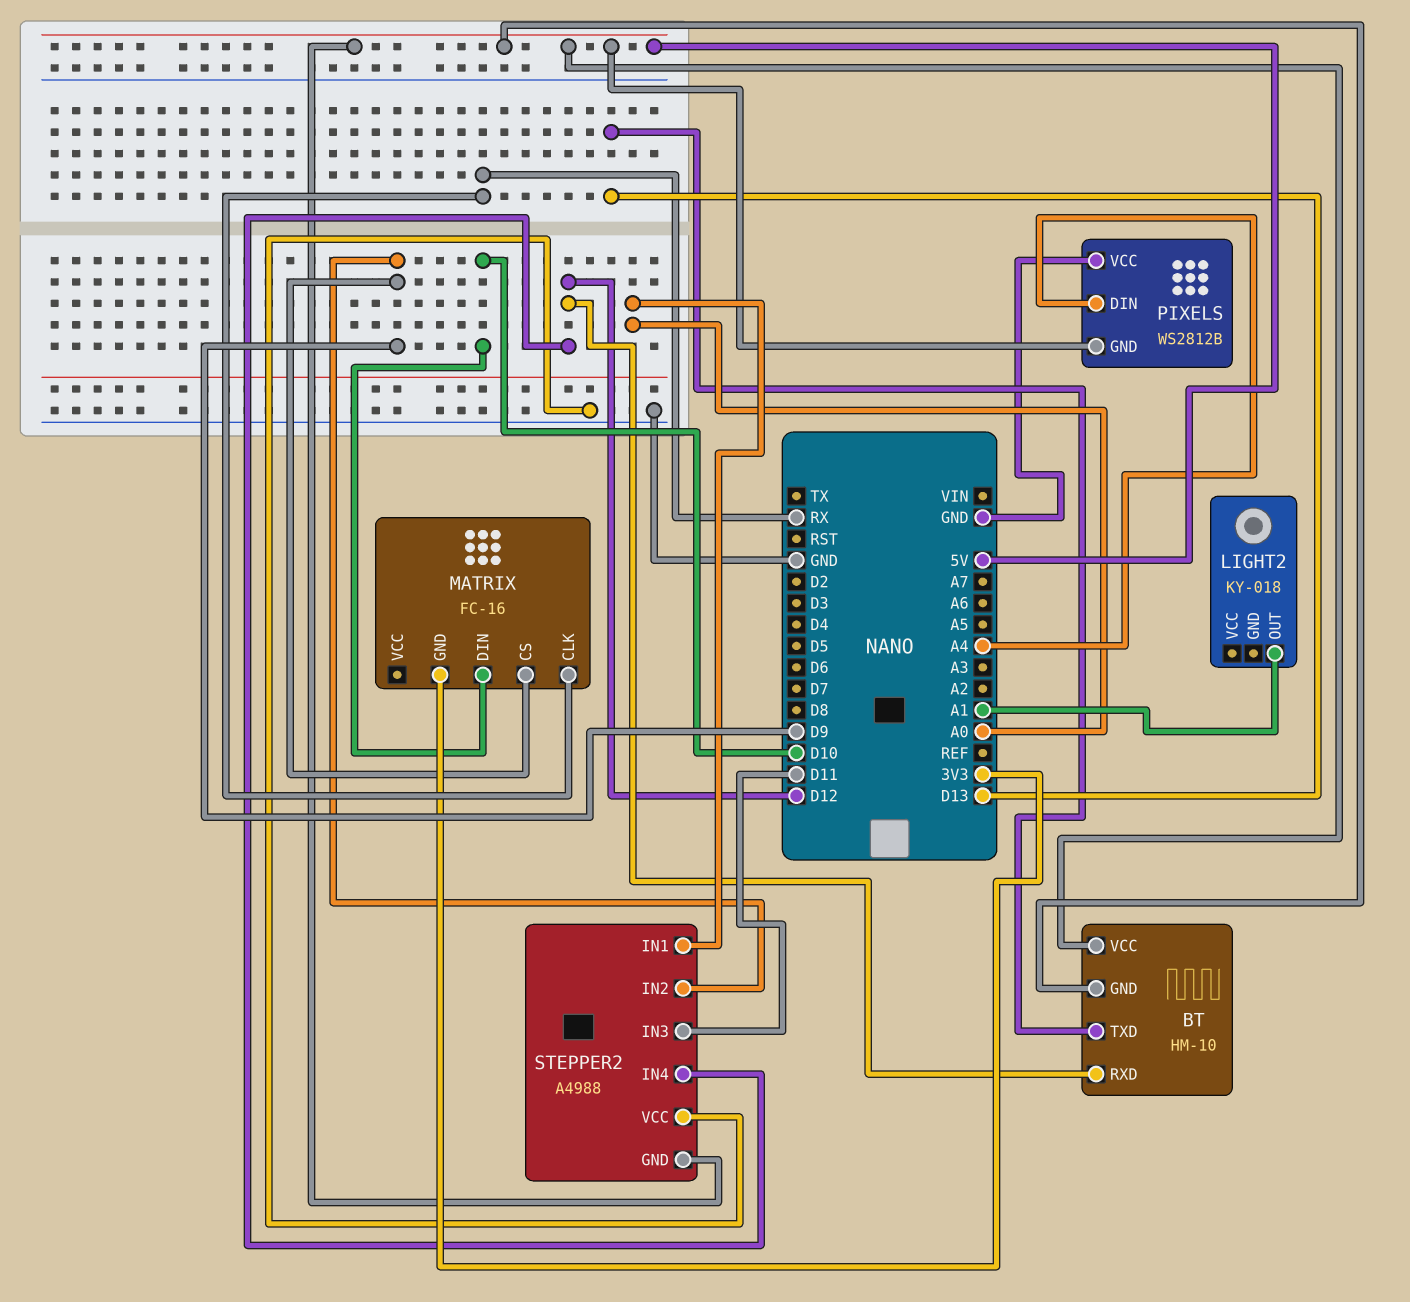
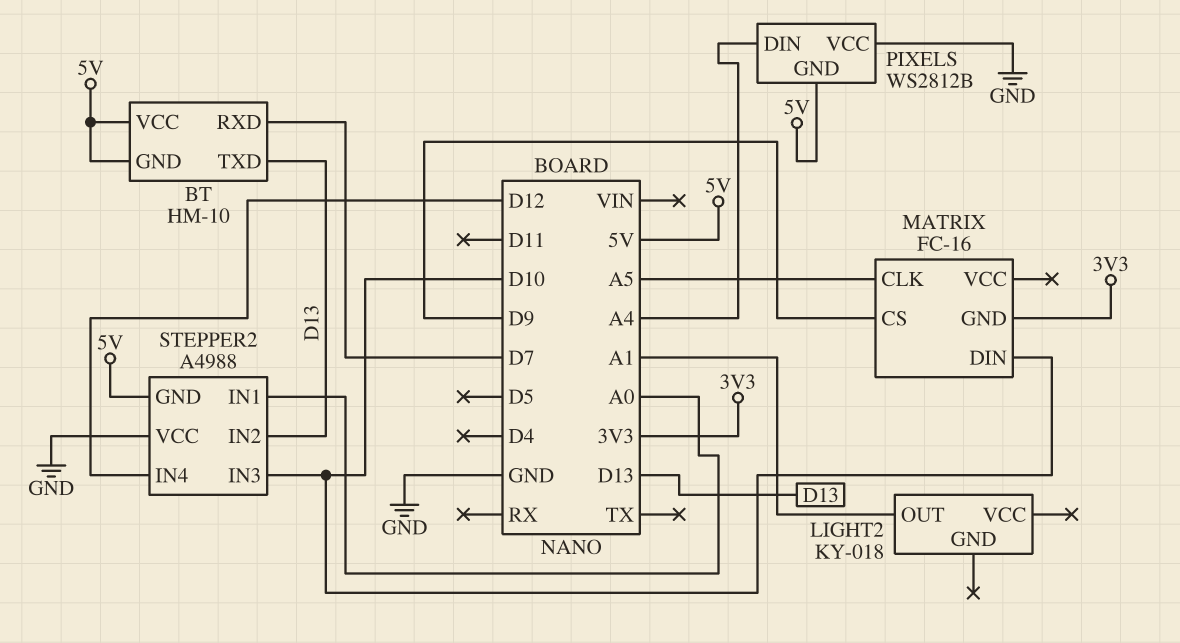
BT pin RXD: D12 -> D7
MATRIX pin CLK: RX -> A5
STEPPER2 pin IN2: D9 -> D13
STEPPER2 pin IN3: D11 -> D10

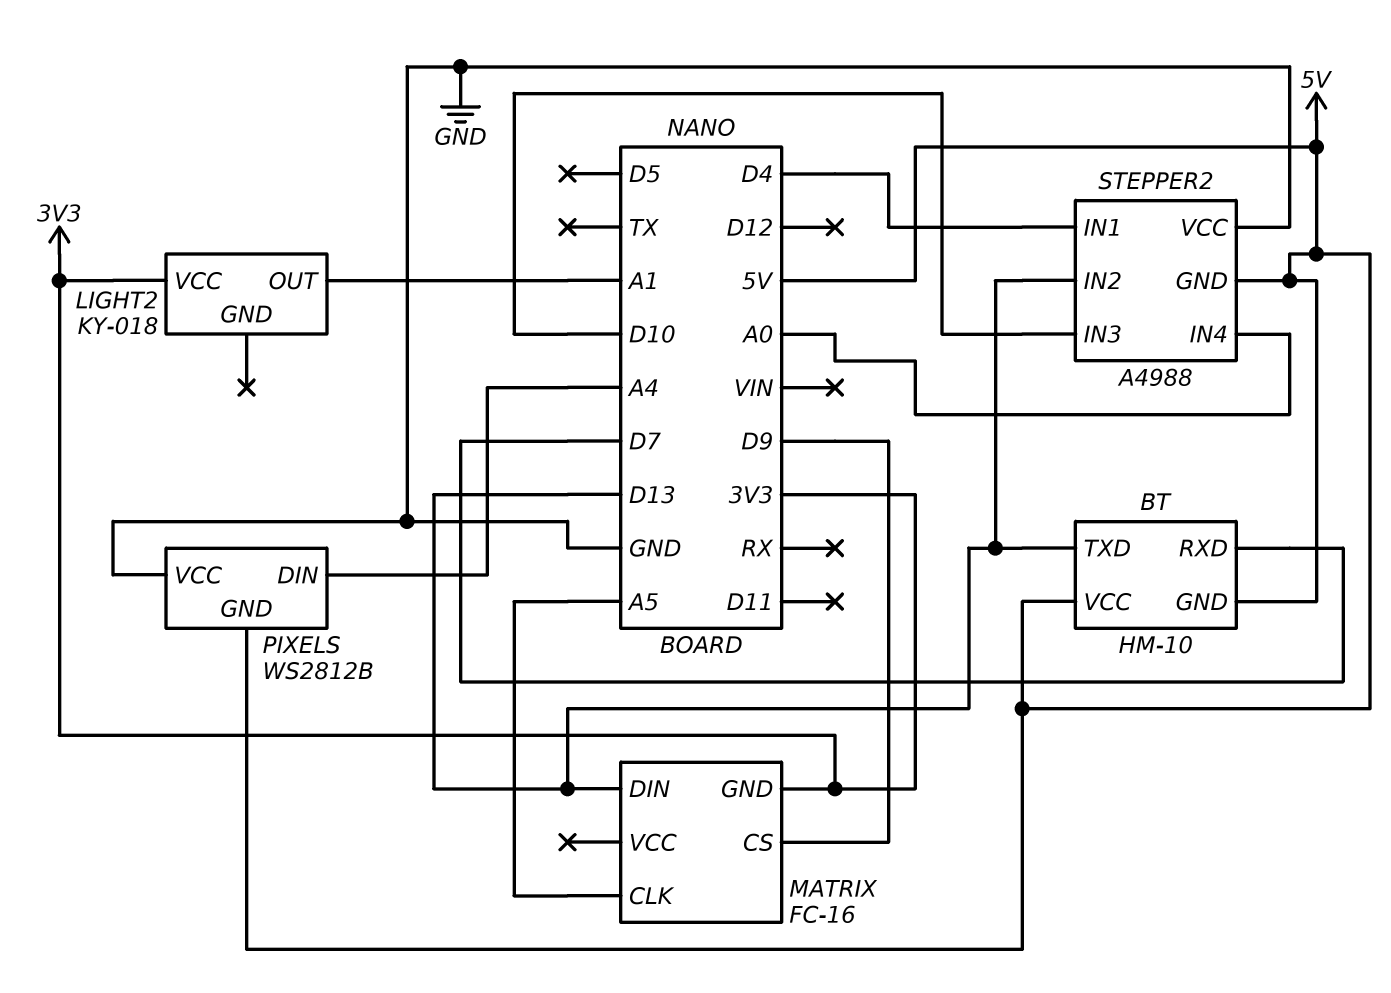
LIGHT2 pin VCC: none -> 3V3
MATRIX pin DIN: D10 -> D13
STEPPER2 pin IN1: A0 -> D4
STEPPER2 pin IN4: D12 -> A0

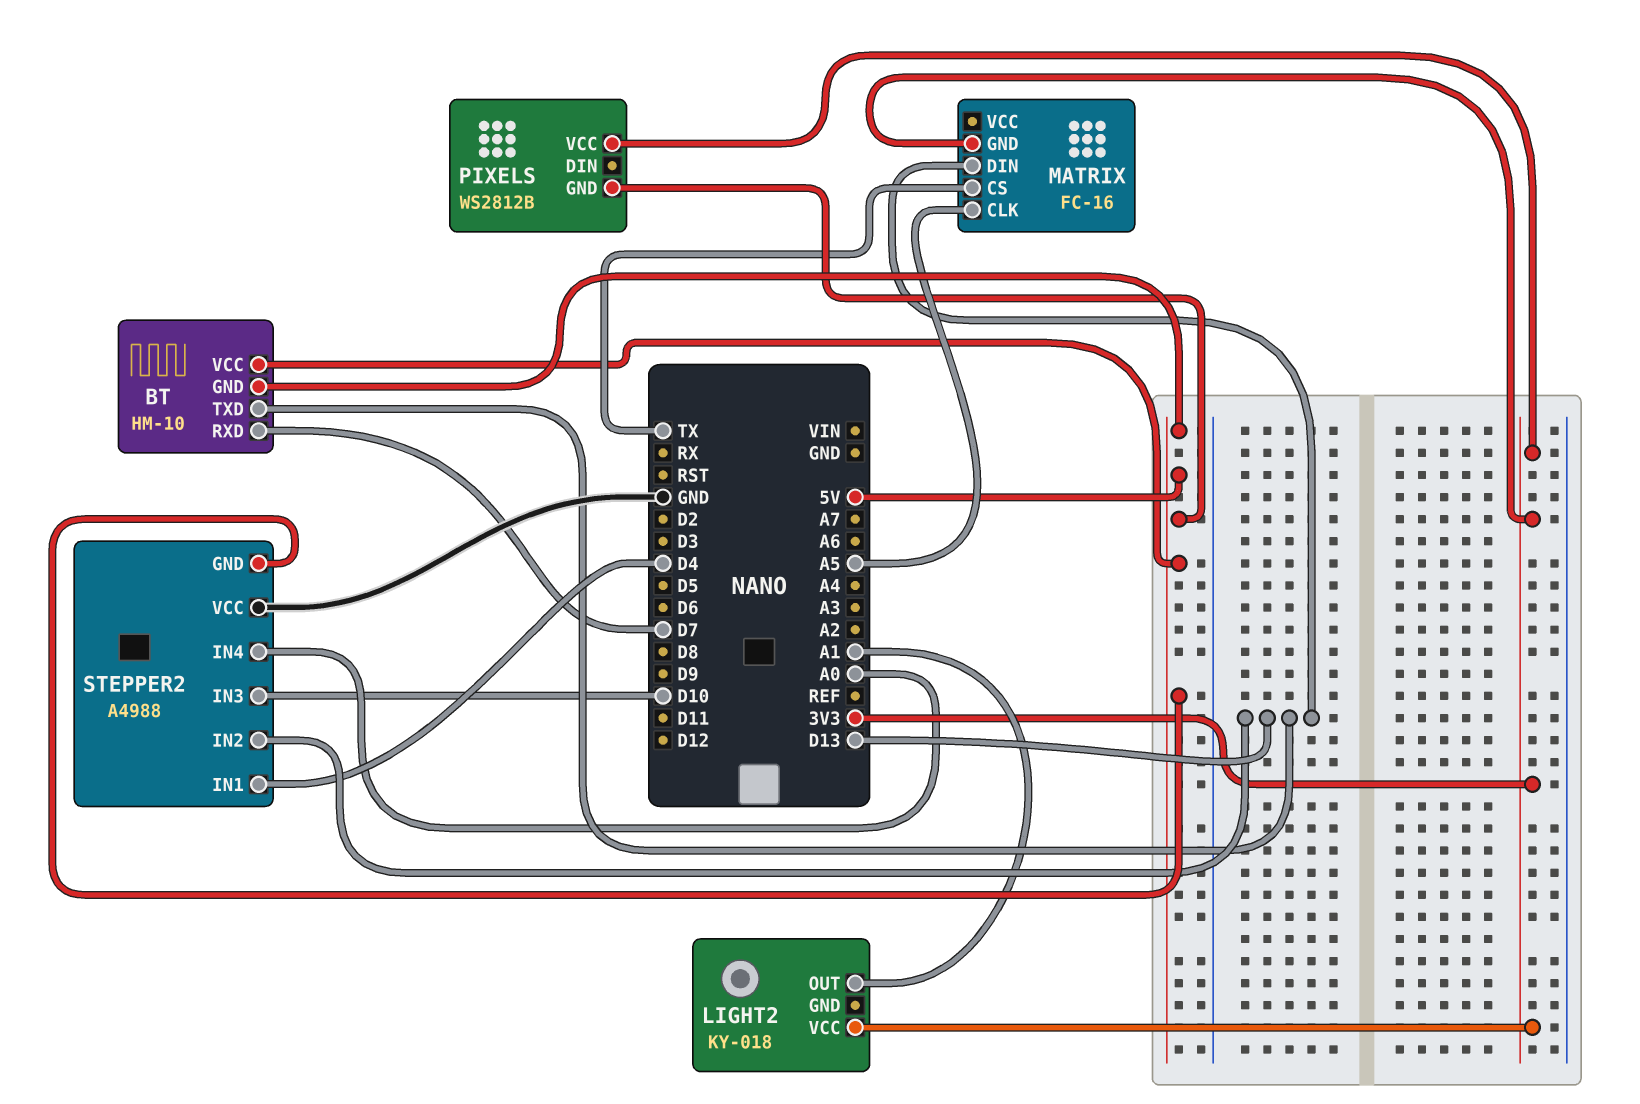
MATRIX pin CS: D9 -> TX
PIXELS pin DIN: A4 -> none
PIXELS pin VCC: GND -> 3V3

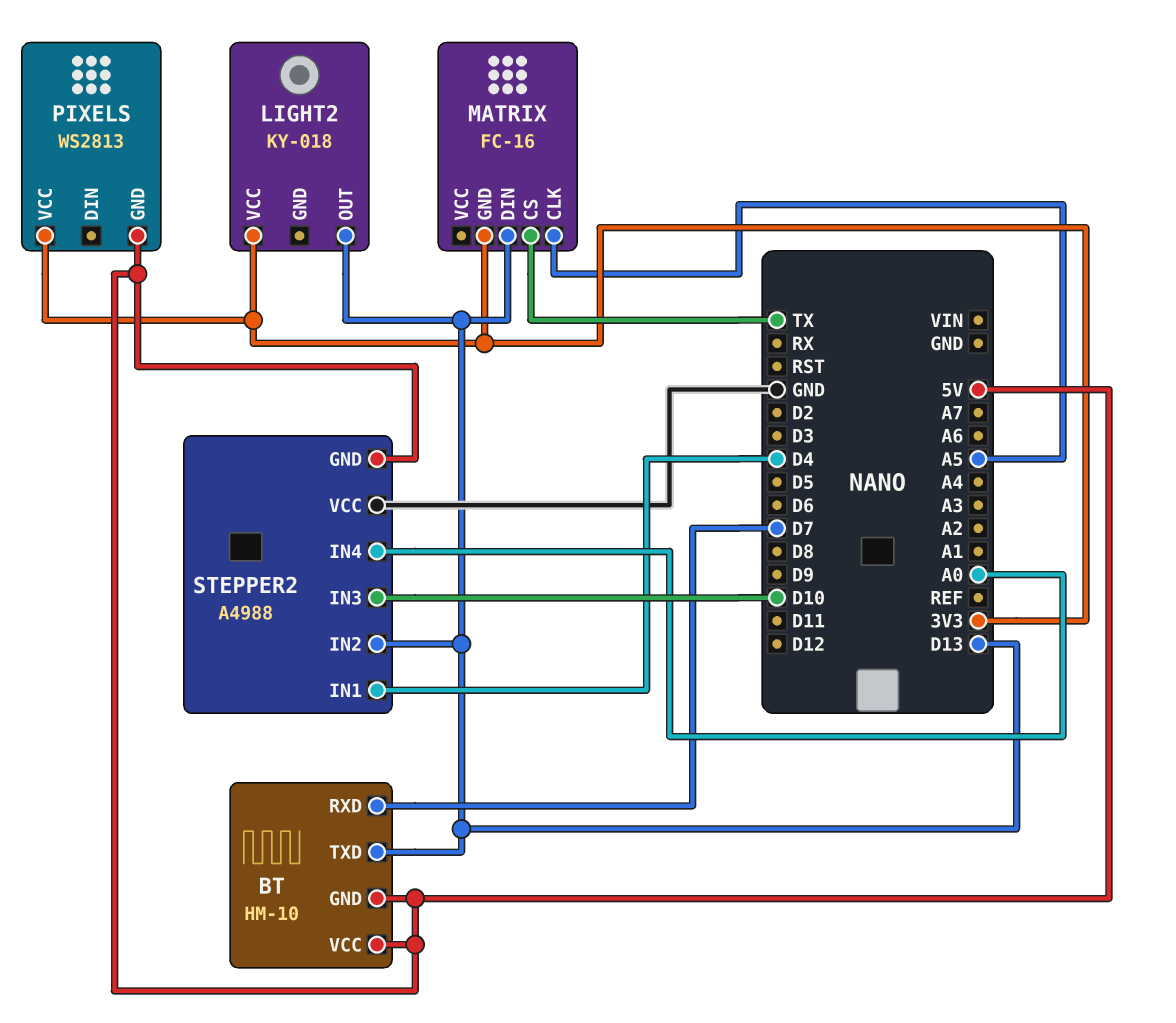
LIGHT2 pin OUT: A1 -> D13
PIXELS: WS2812B -> WS2813

